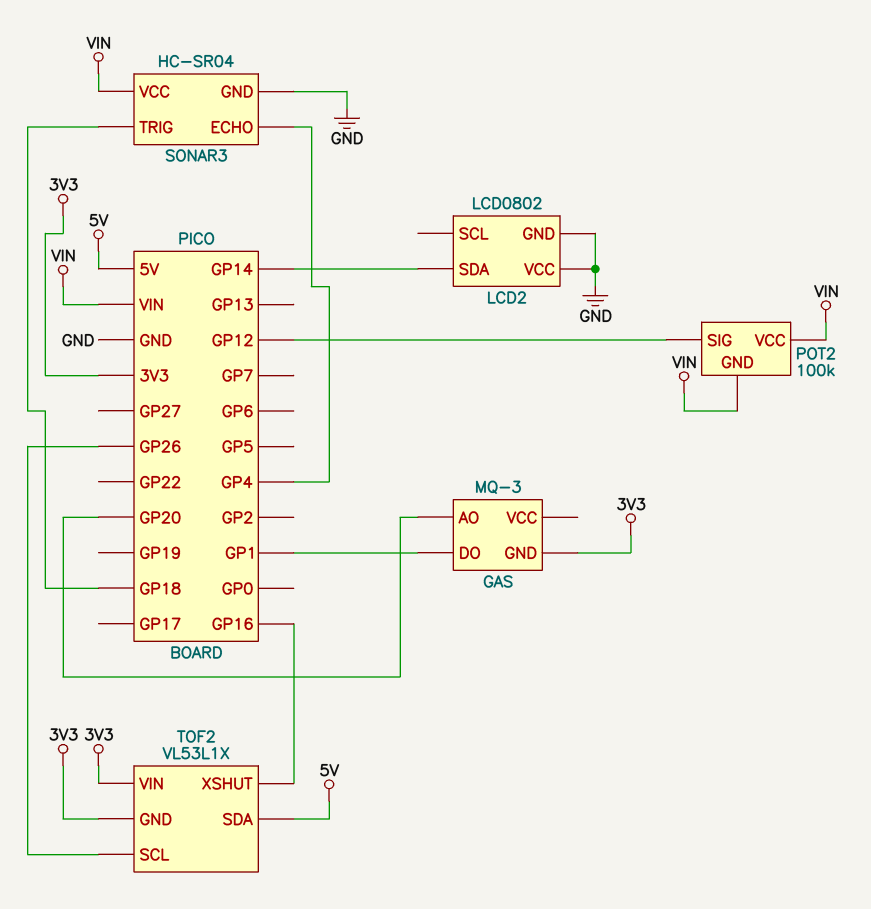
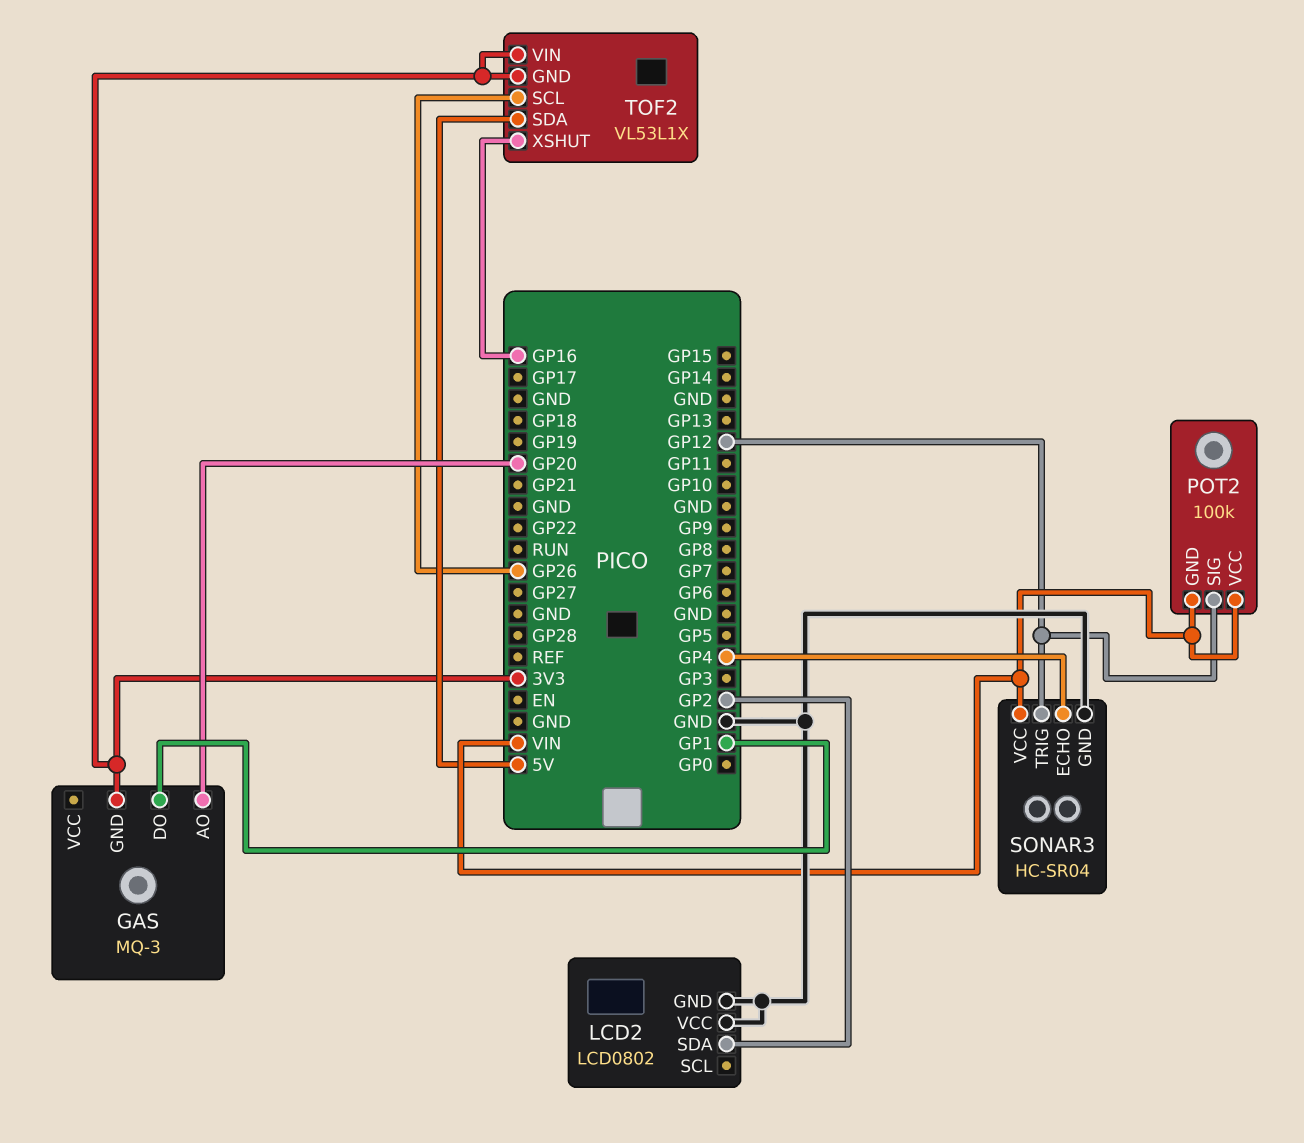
LCD2 pin SDA: GP14 -> GP2
SONAR3 pin TRIG: GP18 -> GP12

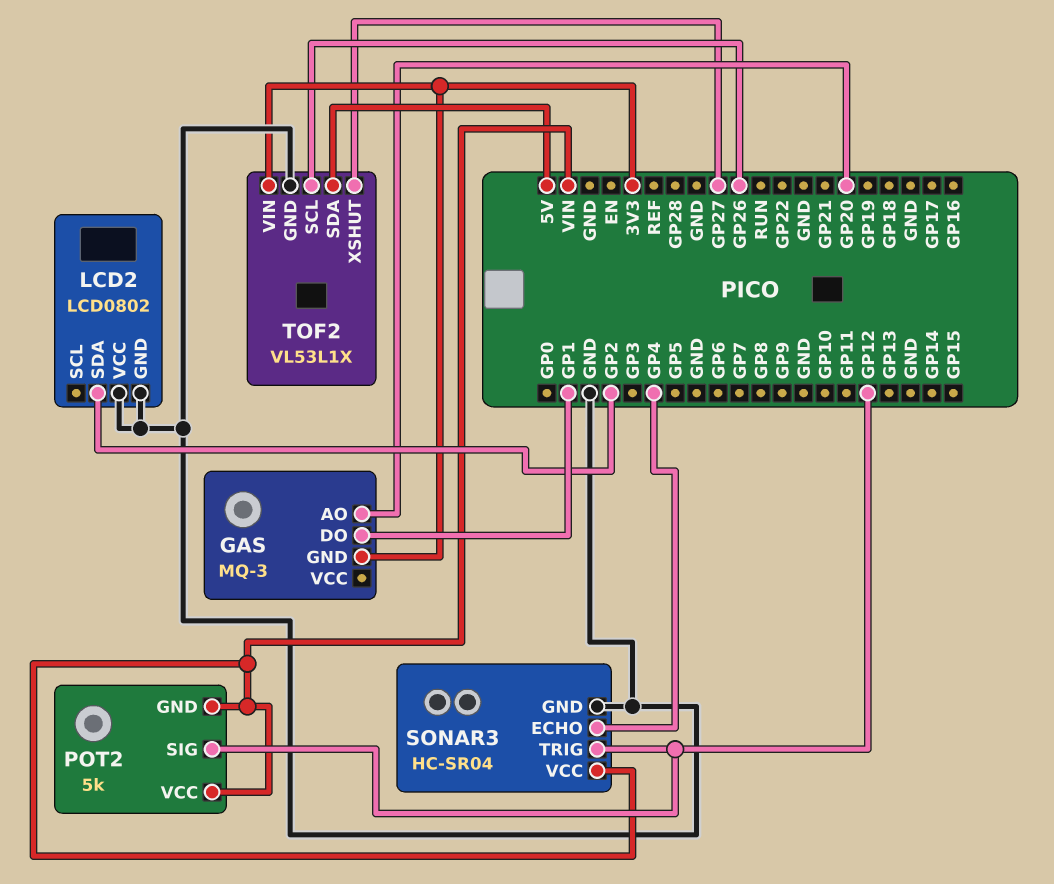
POT2: 100k -> 5k
TOF2 pin GND: 3V3 -> GND
TOF2 pin XSHUT: GP16 -> GP27

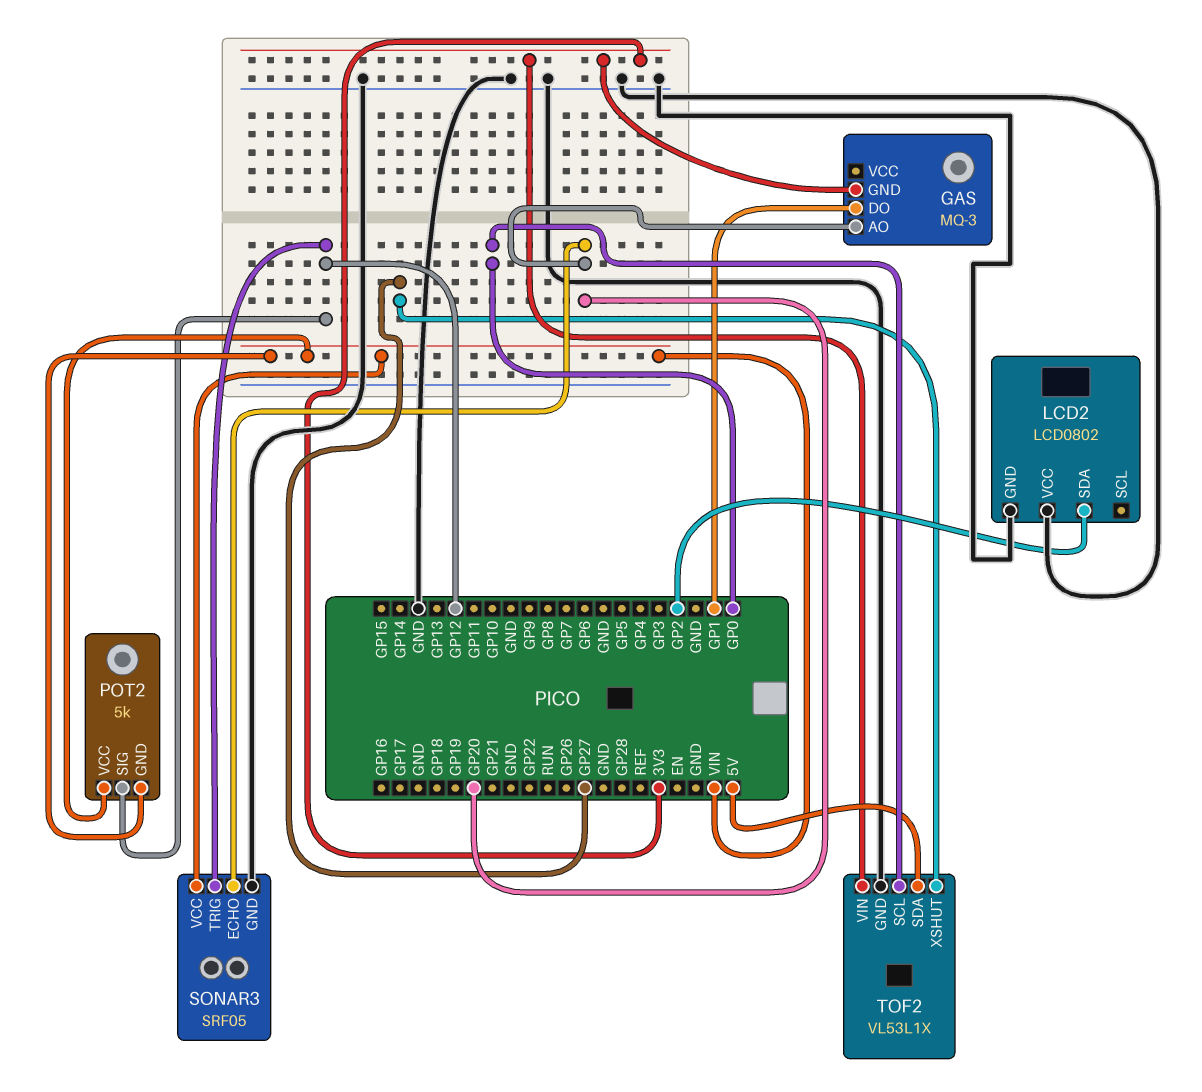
SONAR3: HC-SR04 -> SRF05
SONAR3 pin ECHO: GP4 -> GP20
TOF2 pin SCL: GP26 -> GP0

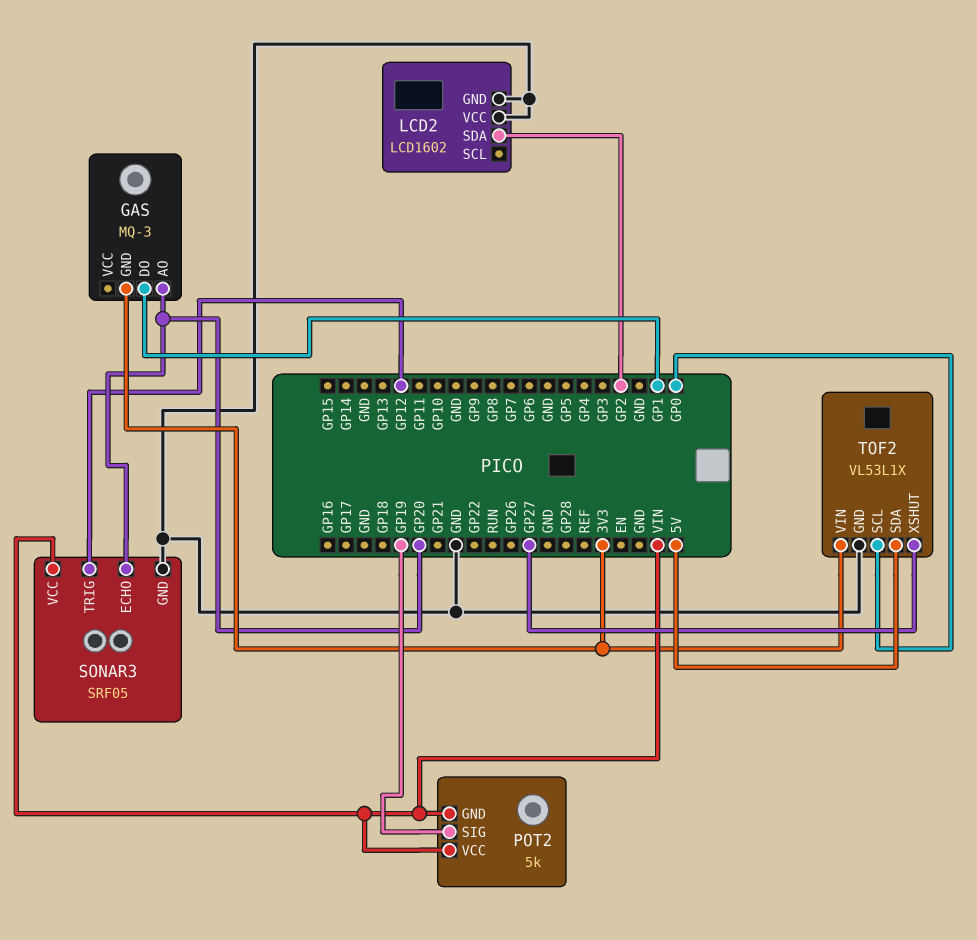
LCD2: LCD0802 -> LCD1602
POT2 pin SIG: GP12 -> GP19

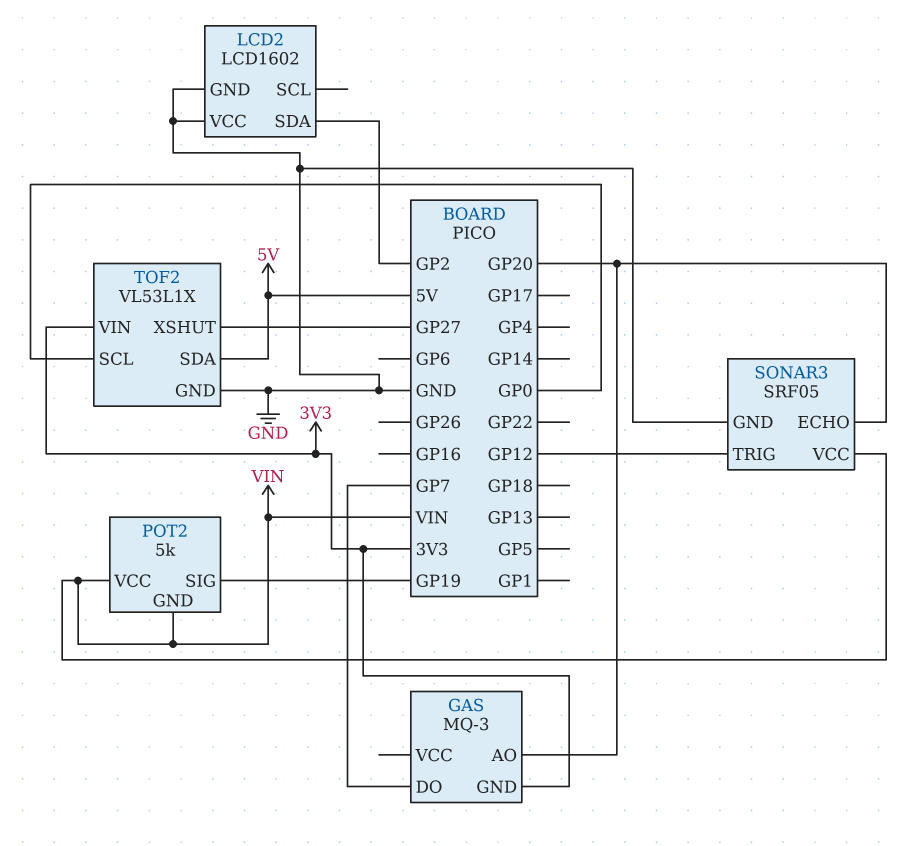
GAS pin DO: GP1 -> GP7

